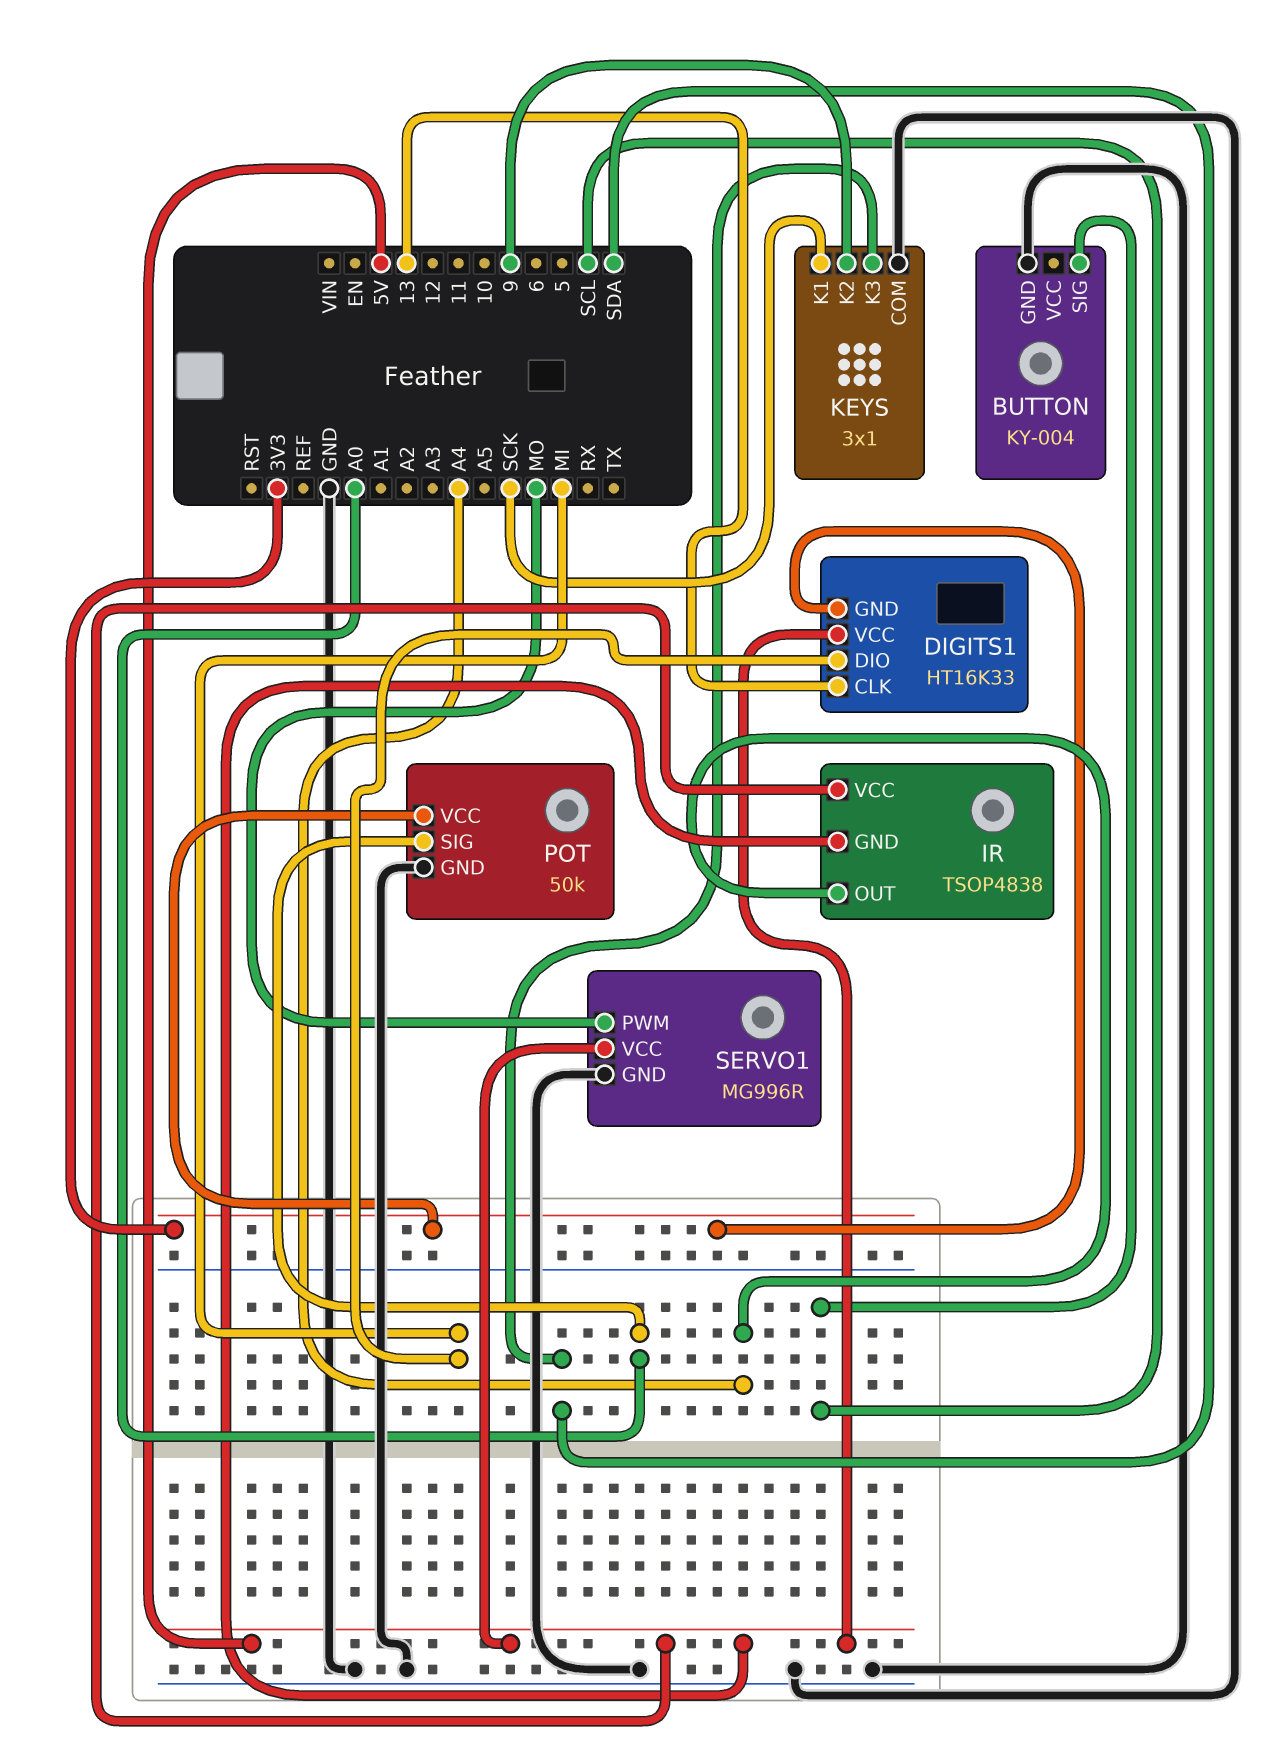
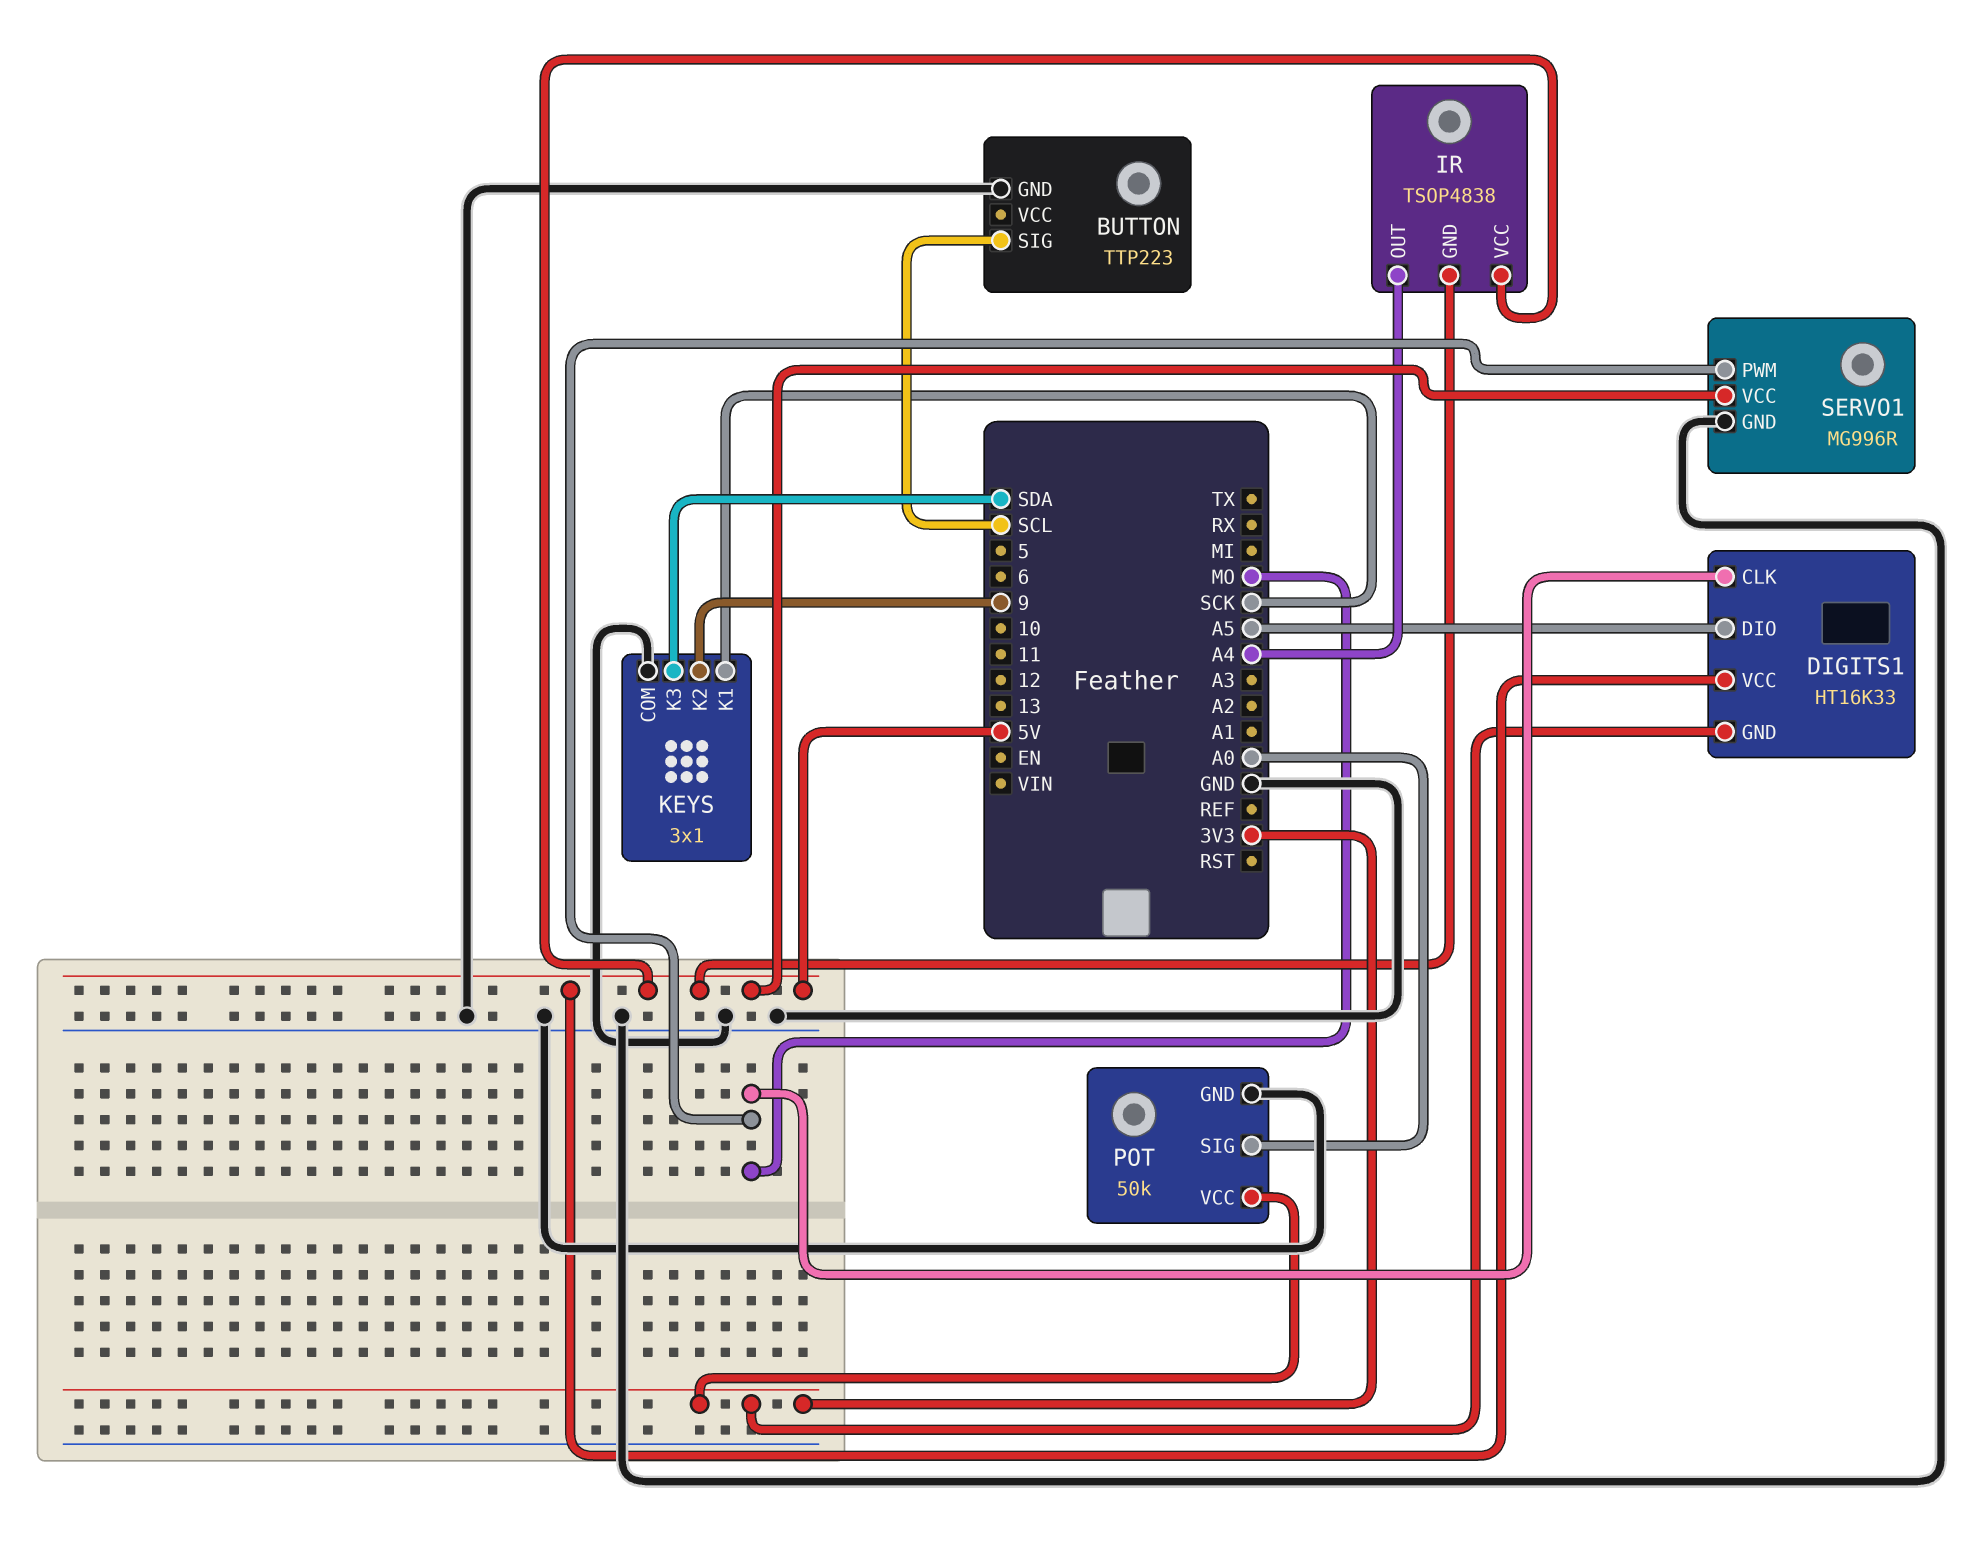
BUTTON: KY-004 -> TTP223
DIGITS1 pin CLK: 13 -> MO
DIGITS1 pin DIO: MI -> A5

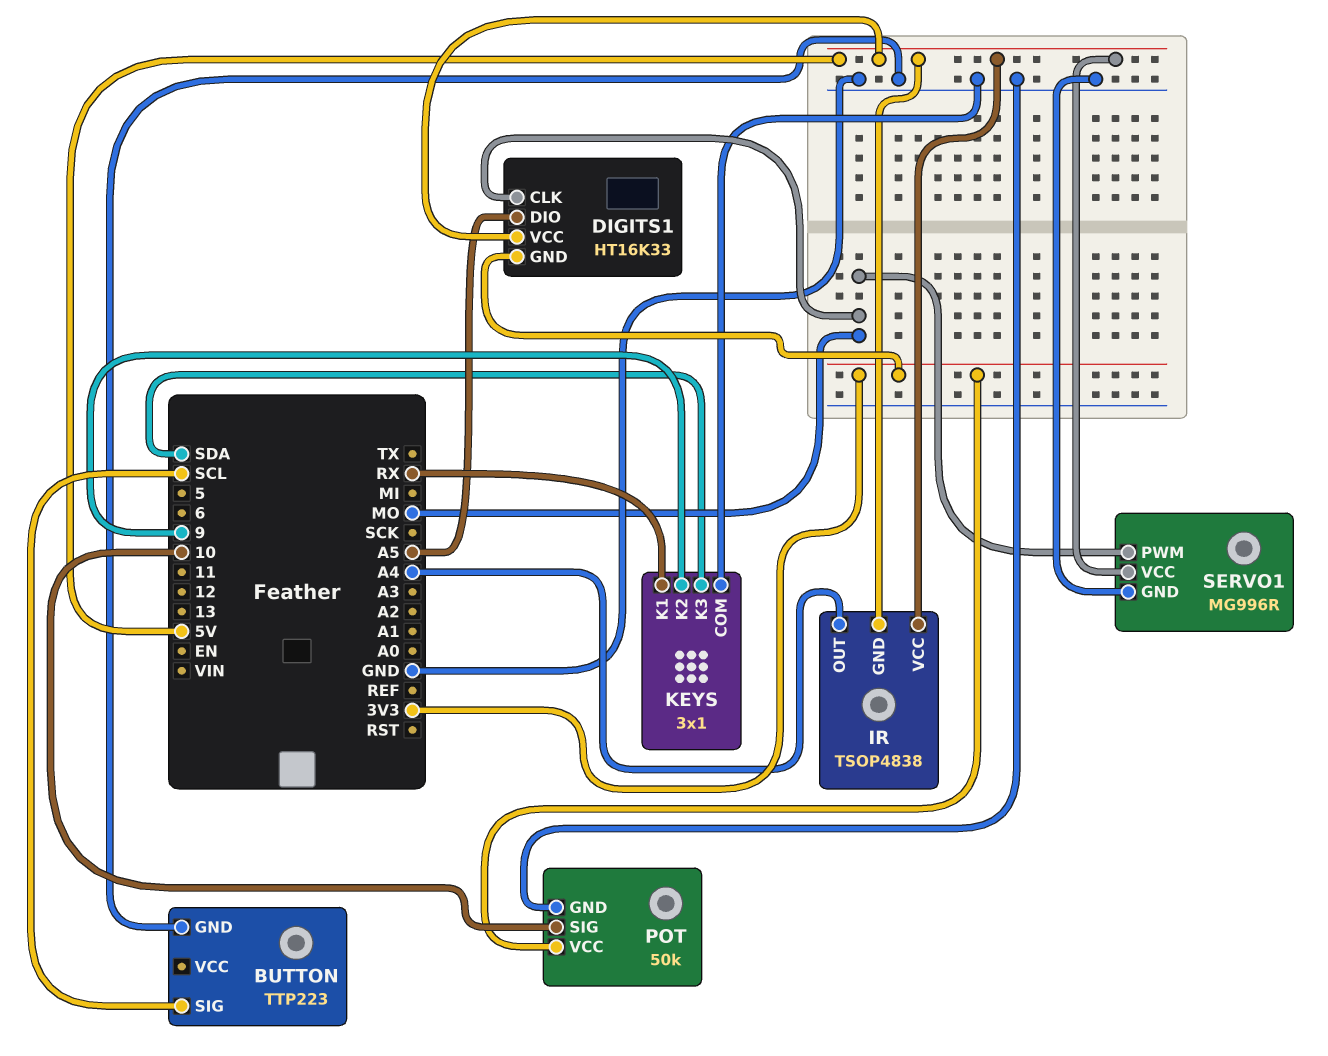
KEYS pin K1: SCK -> RX
POT pin SIG: A0 -> 10

